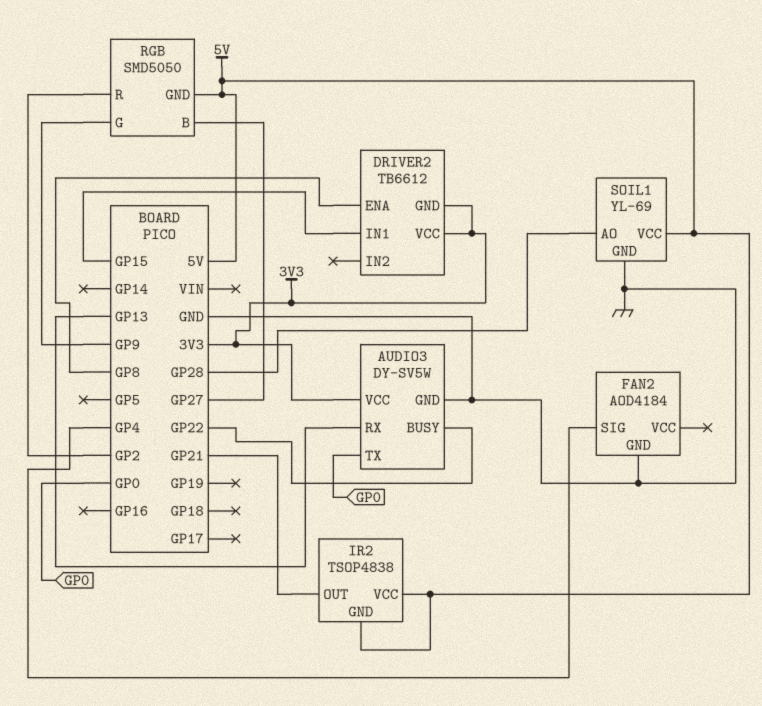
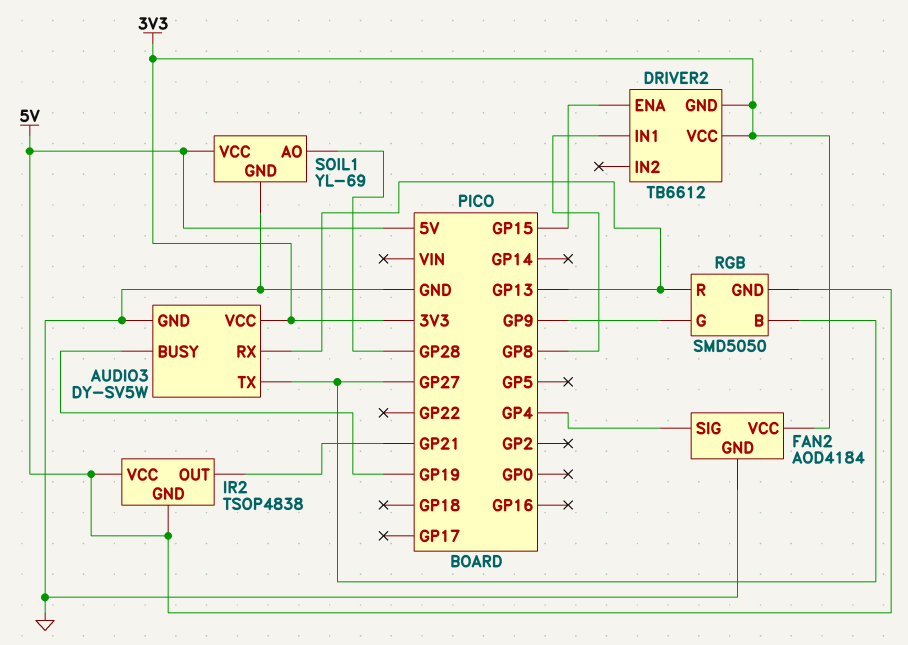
AUDIO3 pin BUSY: GP22 -> GP19
AUDIO3 pin TX: GP0 -> GP27
DRIVER2 pin ENA: GP8 -> GP15
DRIVER2 pin IN1: GP15 -> GP8
FAN2 pin VCC: none -> 3V3
RGB pin R: GP2 -> GP13

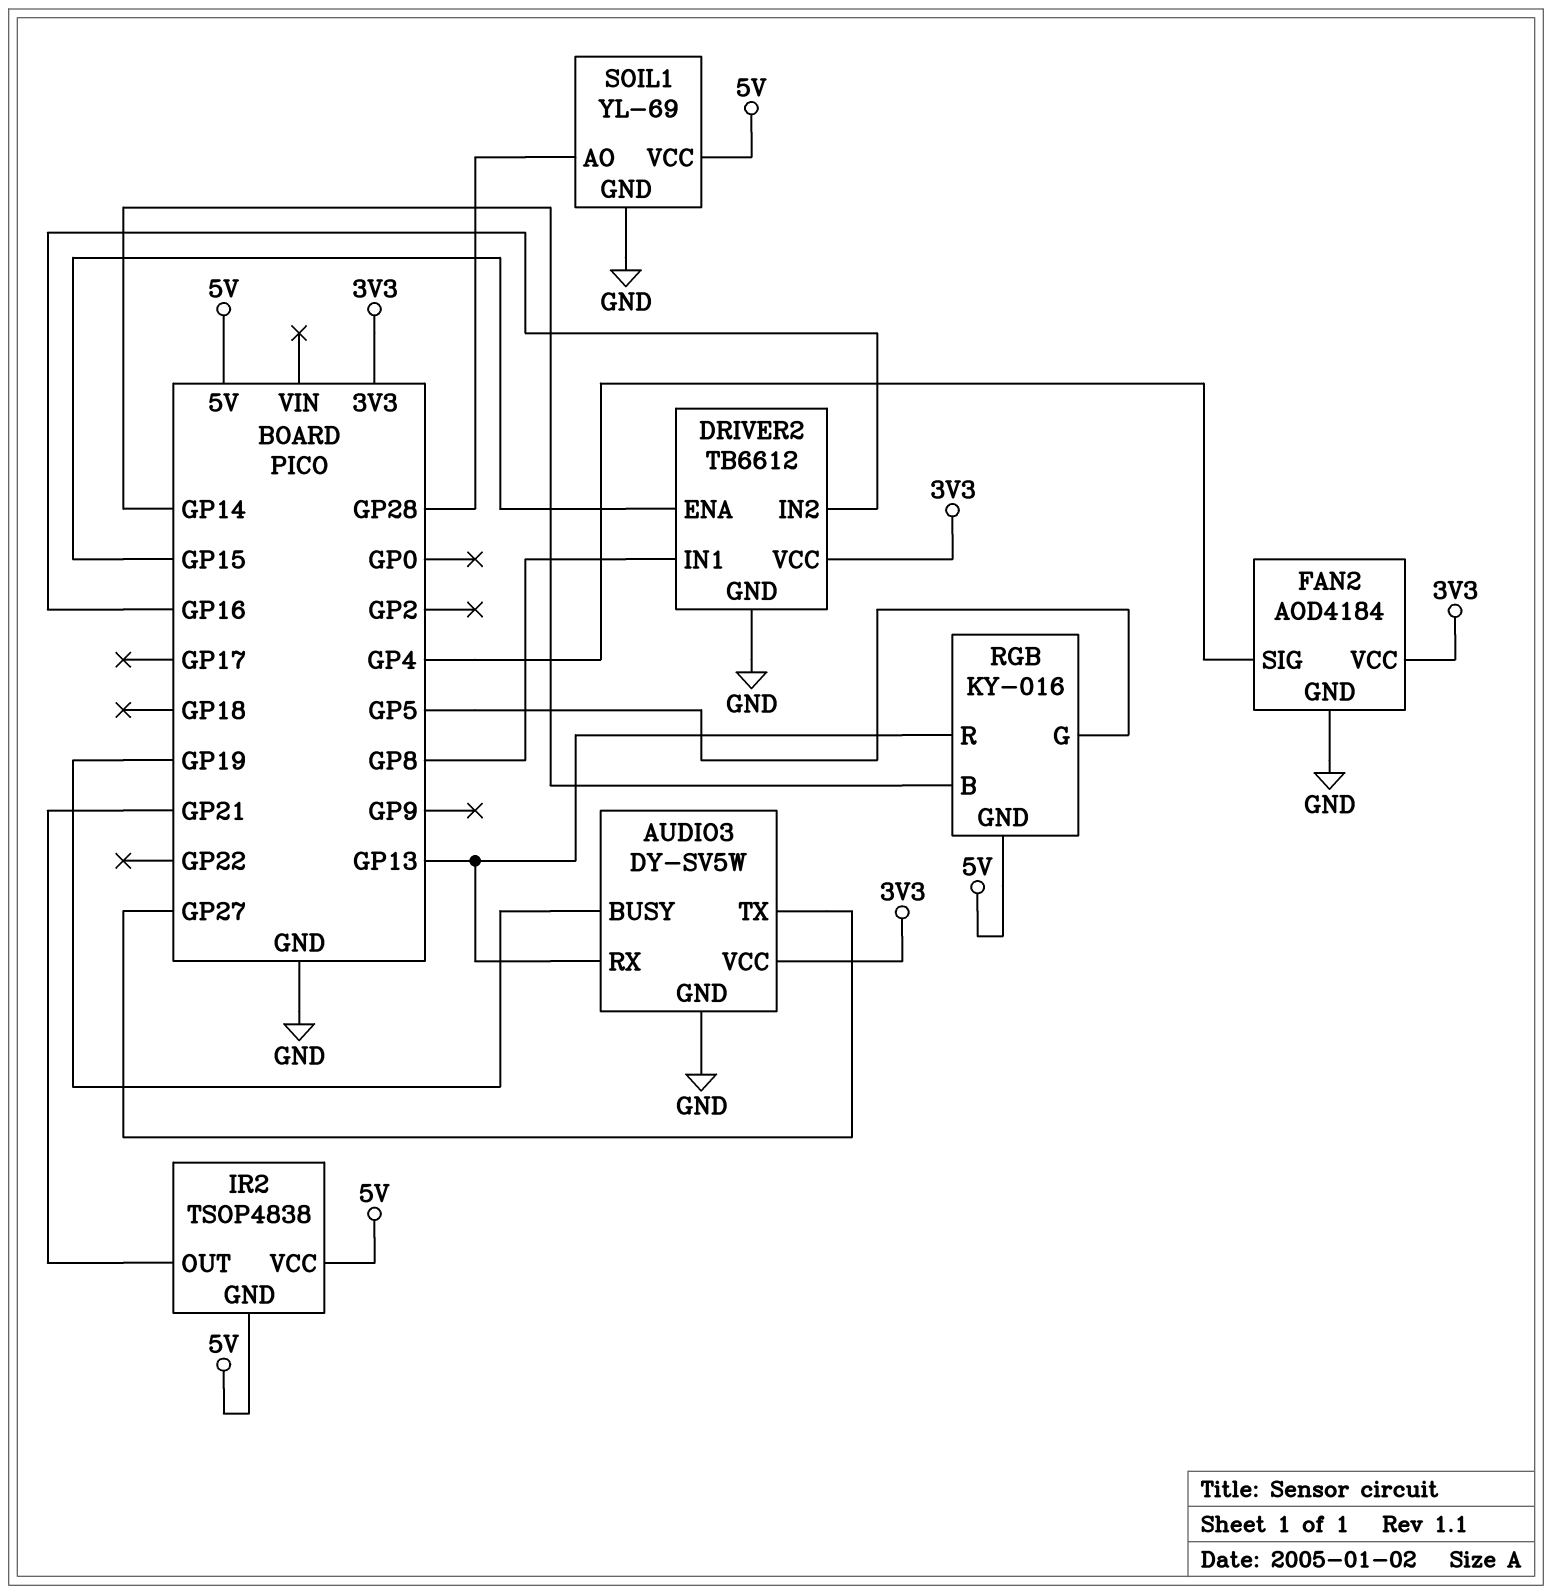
DRIVER2 pin GND: 3V3 -> GND
DRIVER2 pin IN2: none -> GP16
RGB: SMD5050 -> KY-016
RGB pin B: GP27 -> GP14
RGB pin G: GP9 -> GP5

